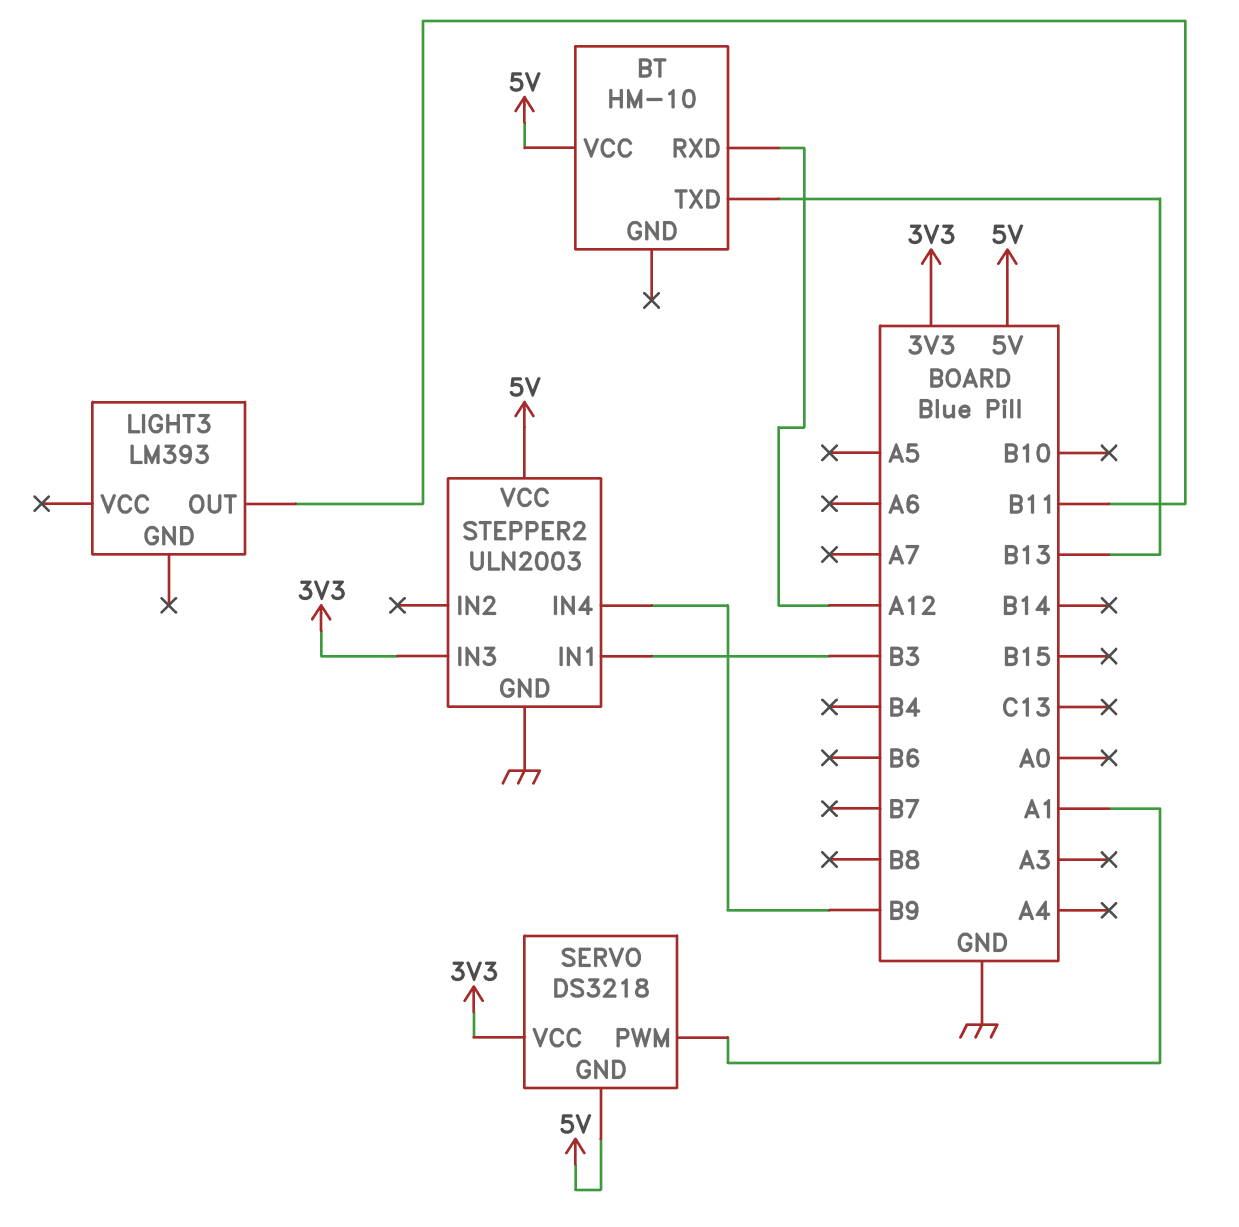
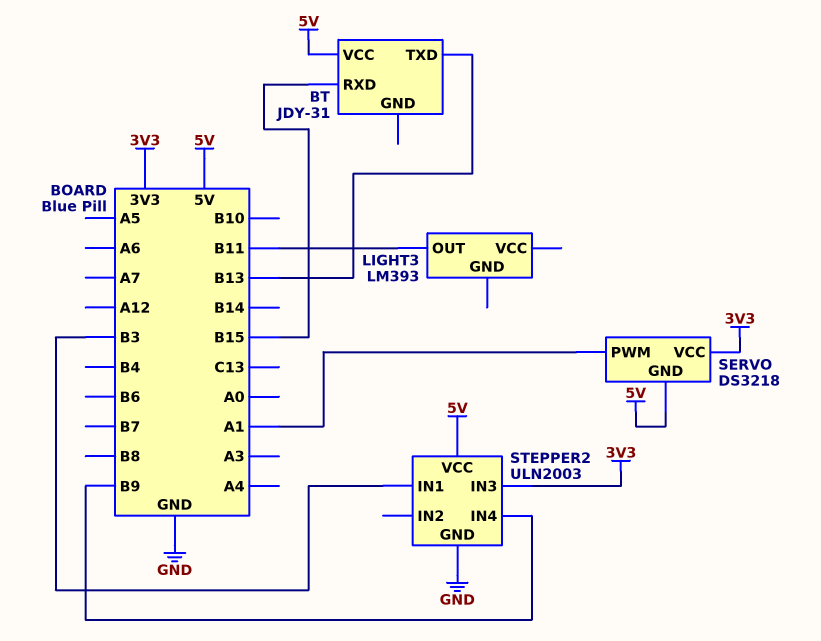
BT: HM-10 -> JDY-31
BT pin RXD: A12 -> B15

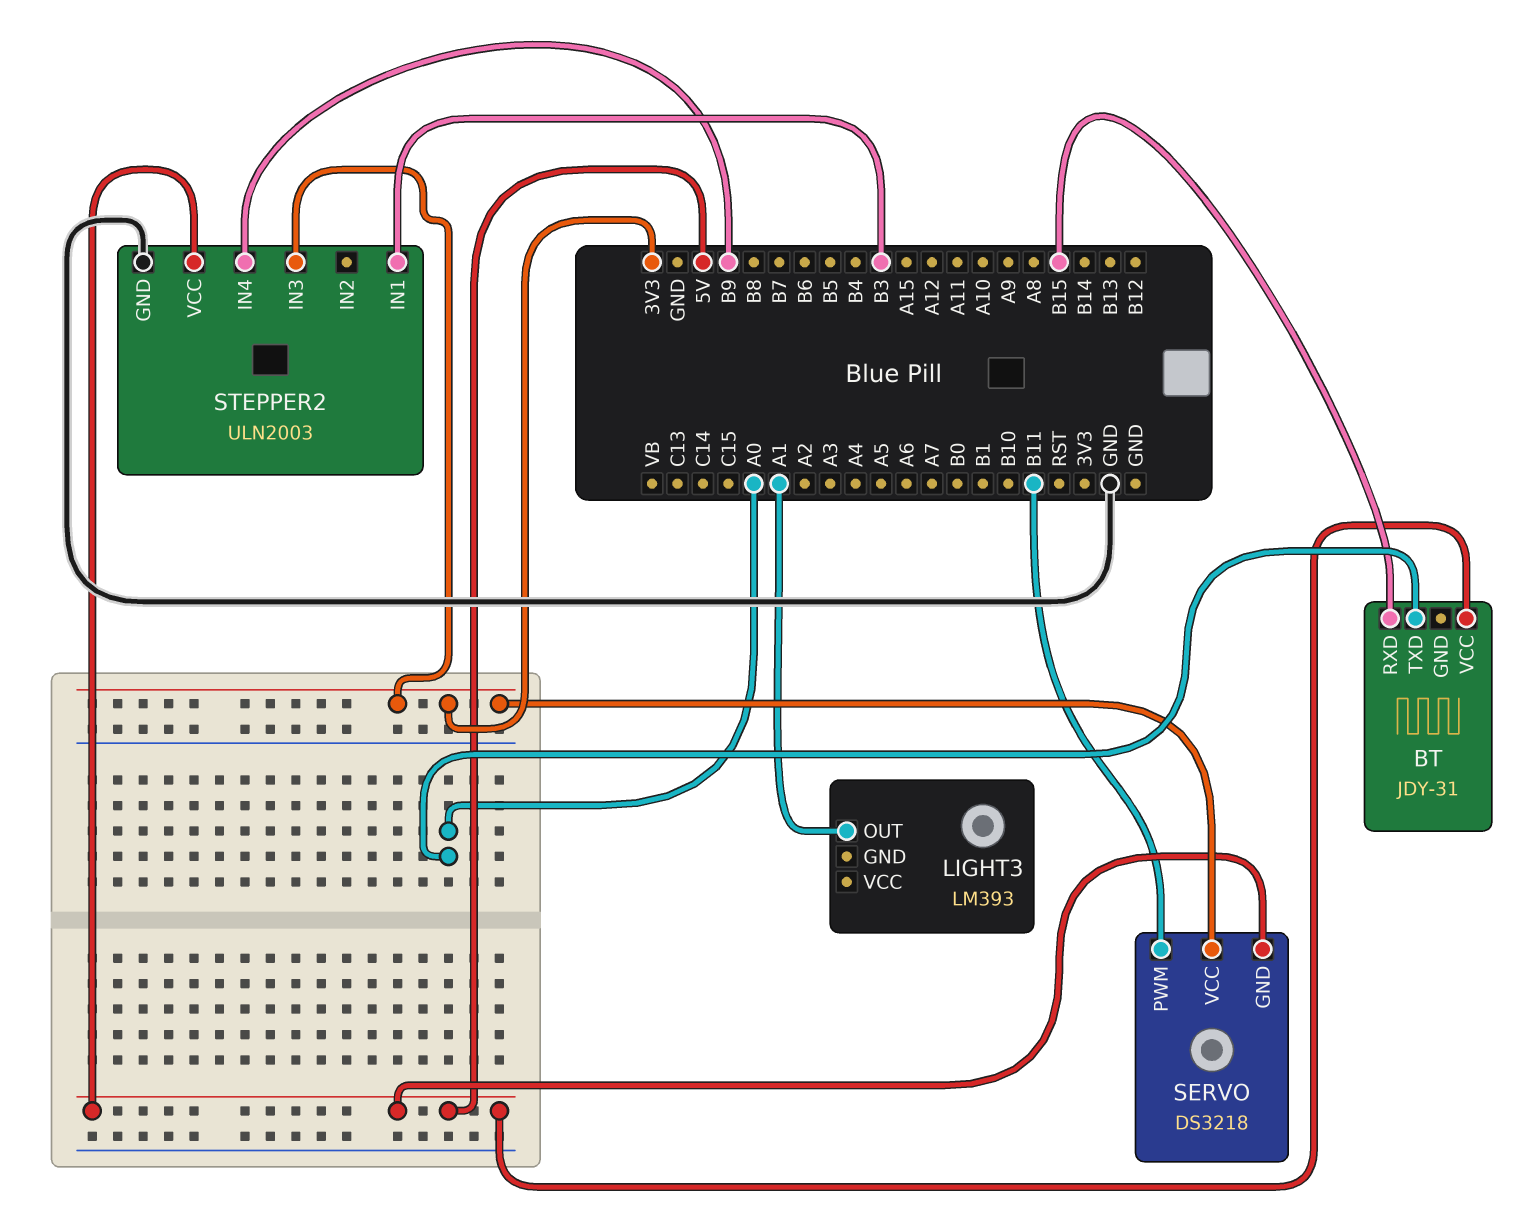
BT pin TXD: B13 -> A0
LIGHT3 pin OUT: B11 -> A1
SERVO pin PWM: A1 -> B11

